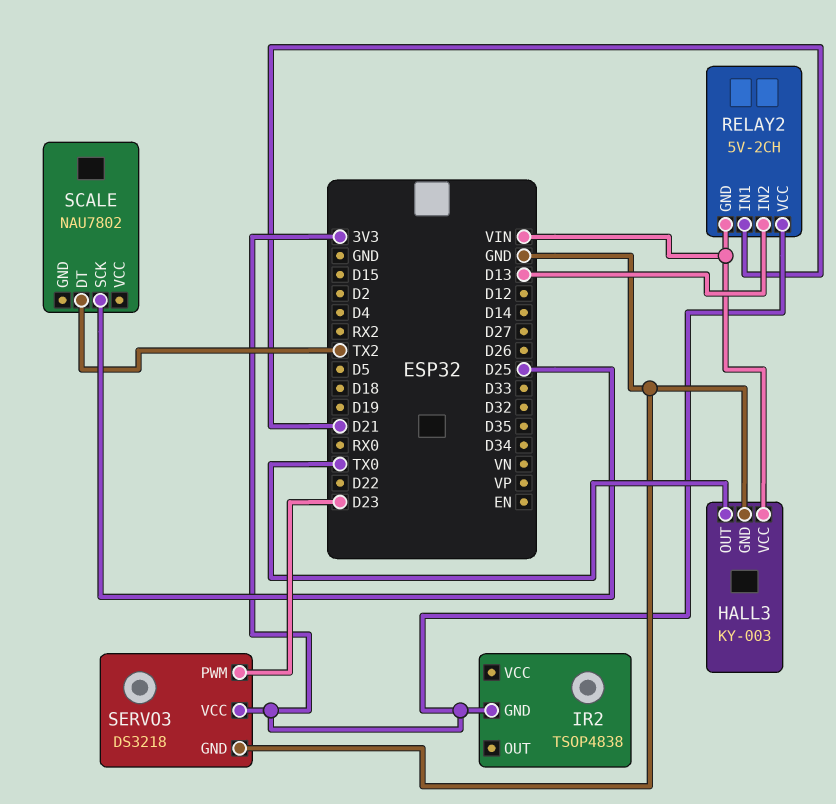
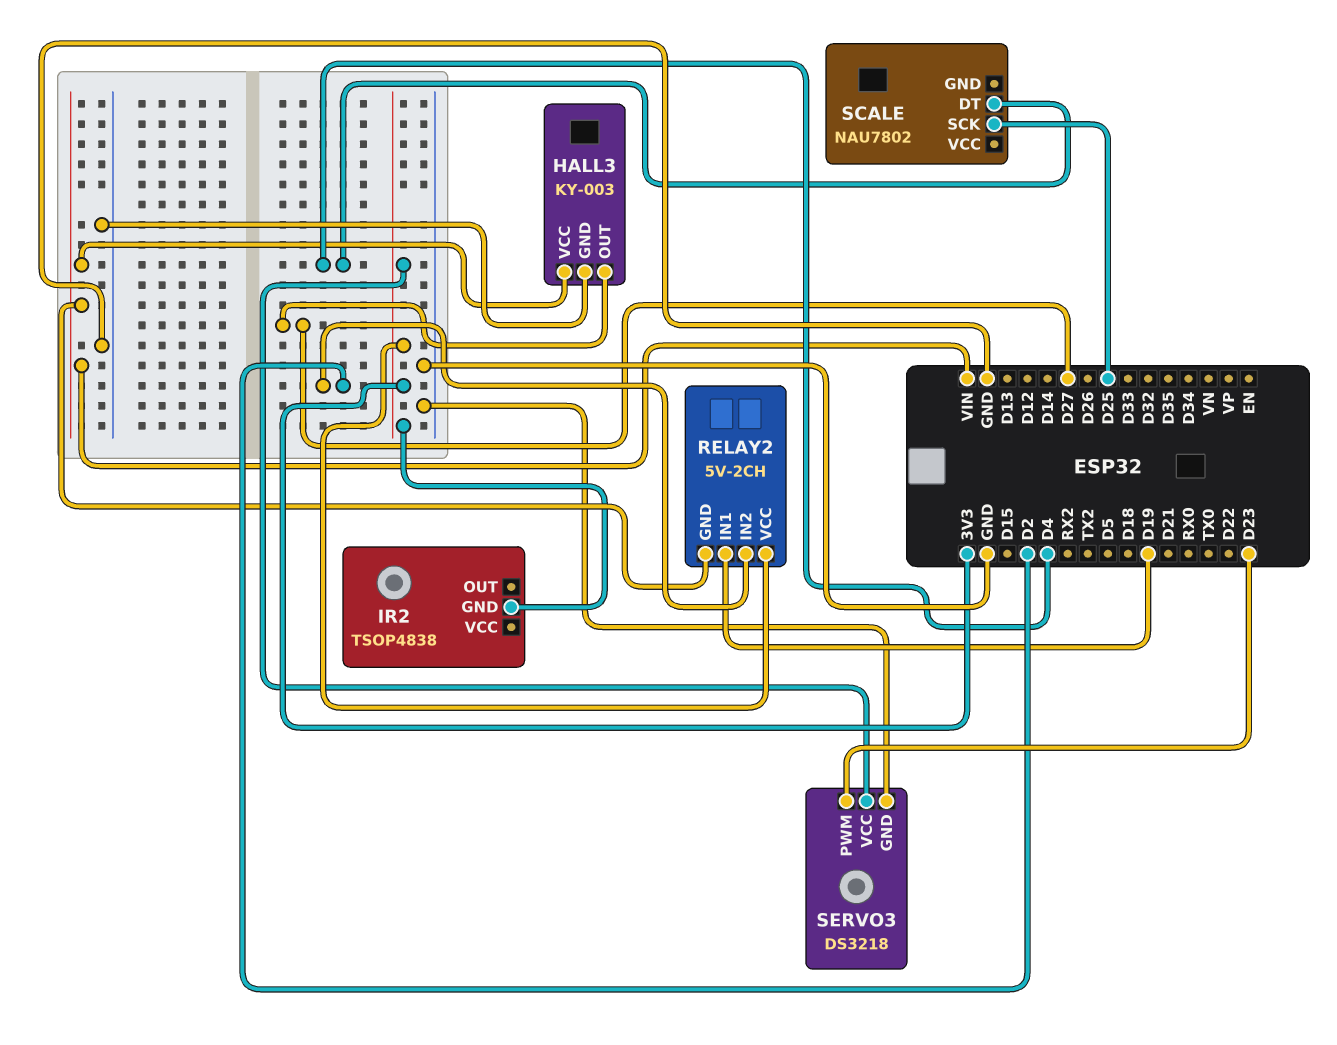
HALL3 pin OUT: TX0 -> D27
RELAY2 pin IN1: D21 -> D19
RELAY2 pin IN2: D13 -> D2
SCALE pin DT: TX2 -> D4

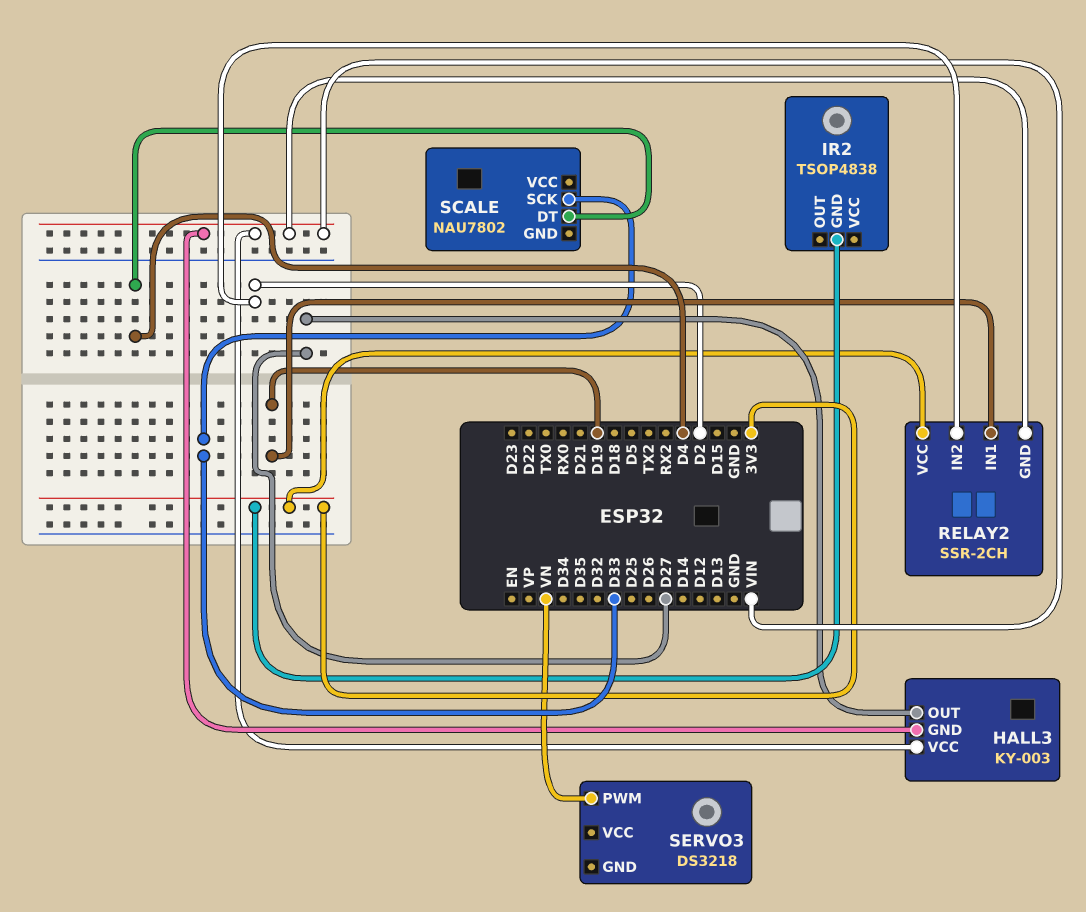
HALL3 pin GND: GND -> VIN
RELAY2: 5V-2CH -> SSR-2CH
SCALE pin SCK: D25 -> D33
SERVO3 pin GND: GND -> none
SERVO3 pin PWM: D23 -> VN
SERVO3 pin VCC: 3V3 -> none

